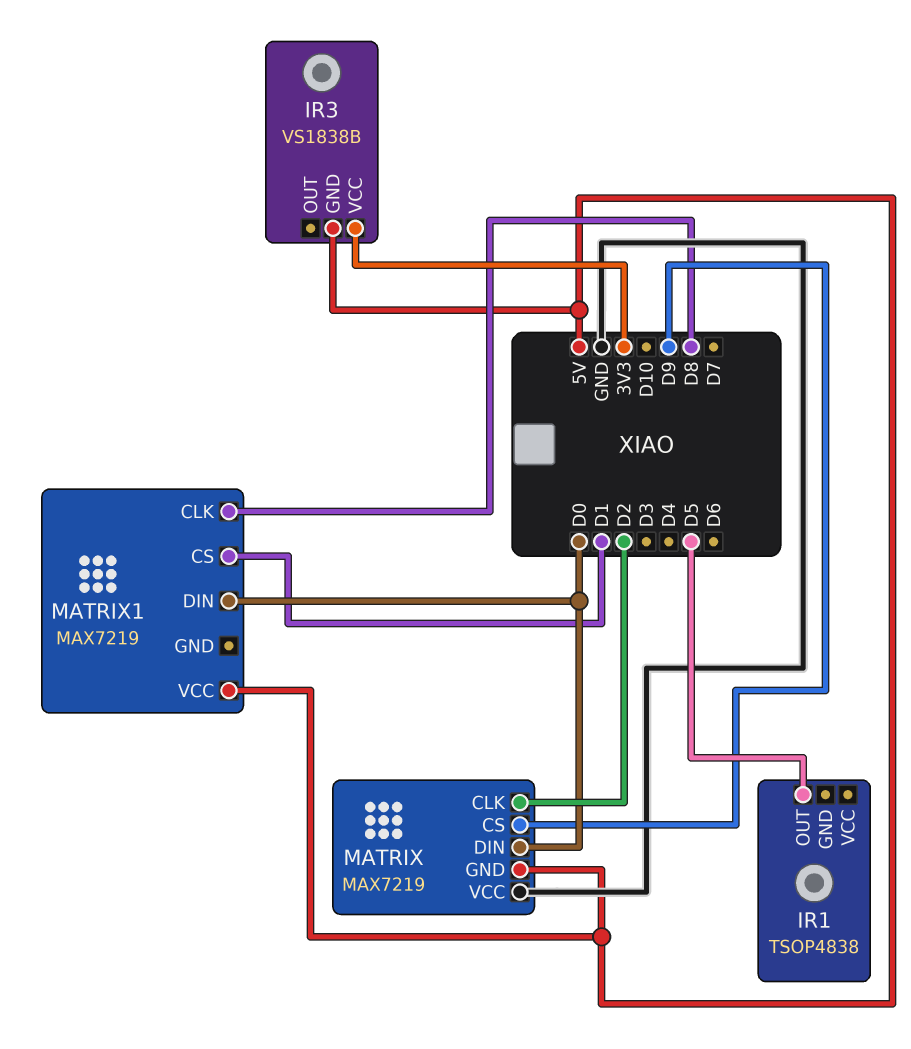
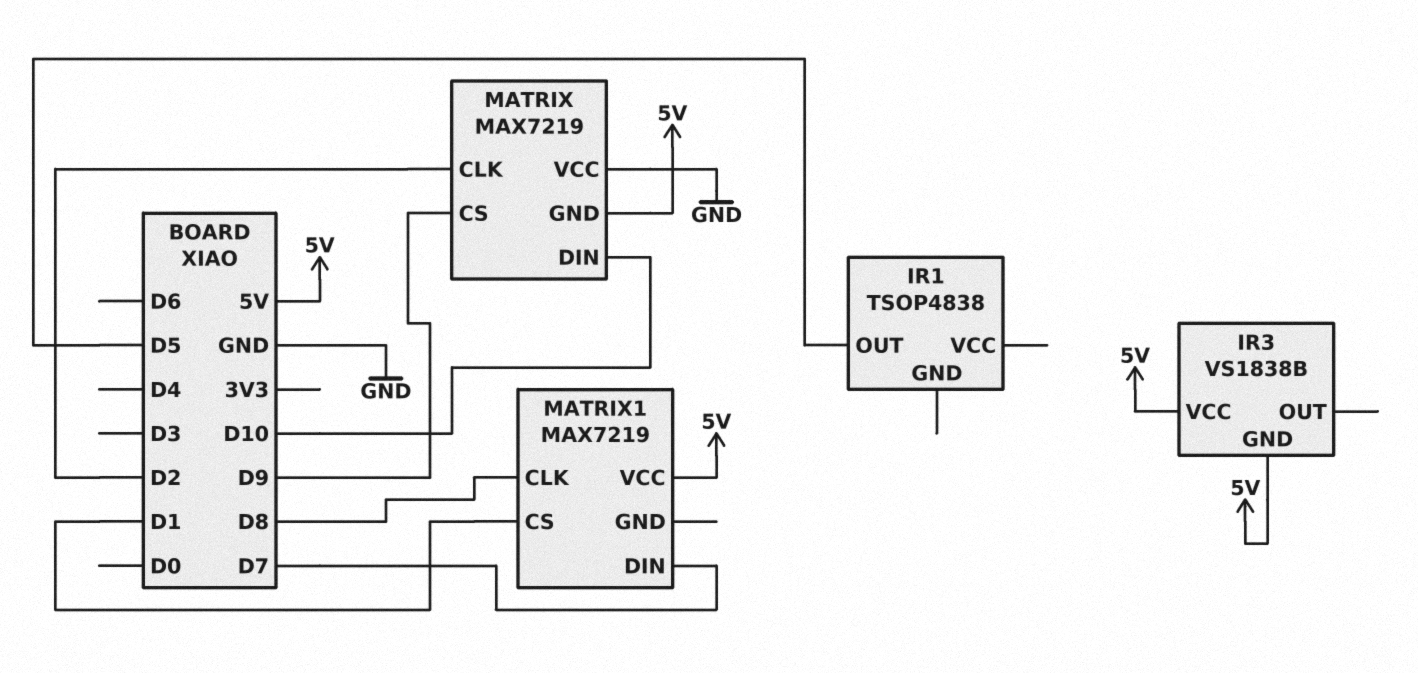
IR3 pin VCC: 3V3 -> 5V
MATRIX pin DIN: D0 -> D10
MATRIX1 pin DIN: D0 -> D7

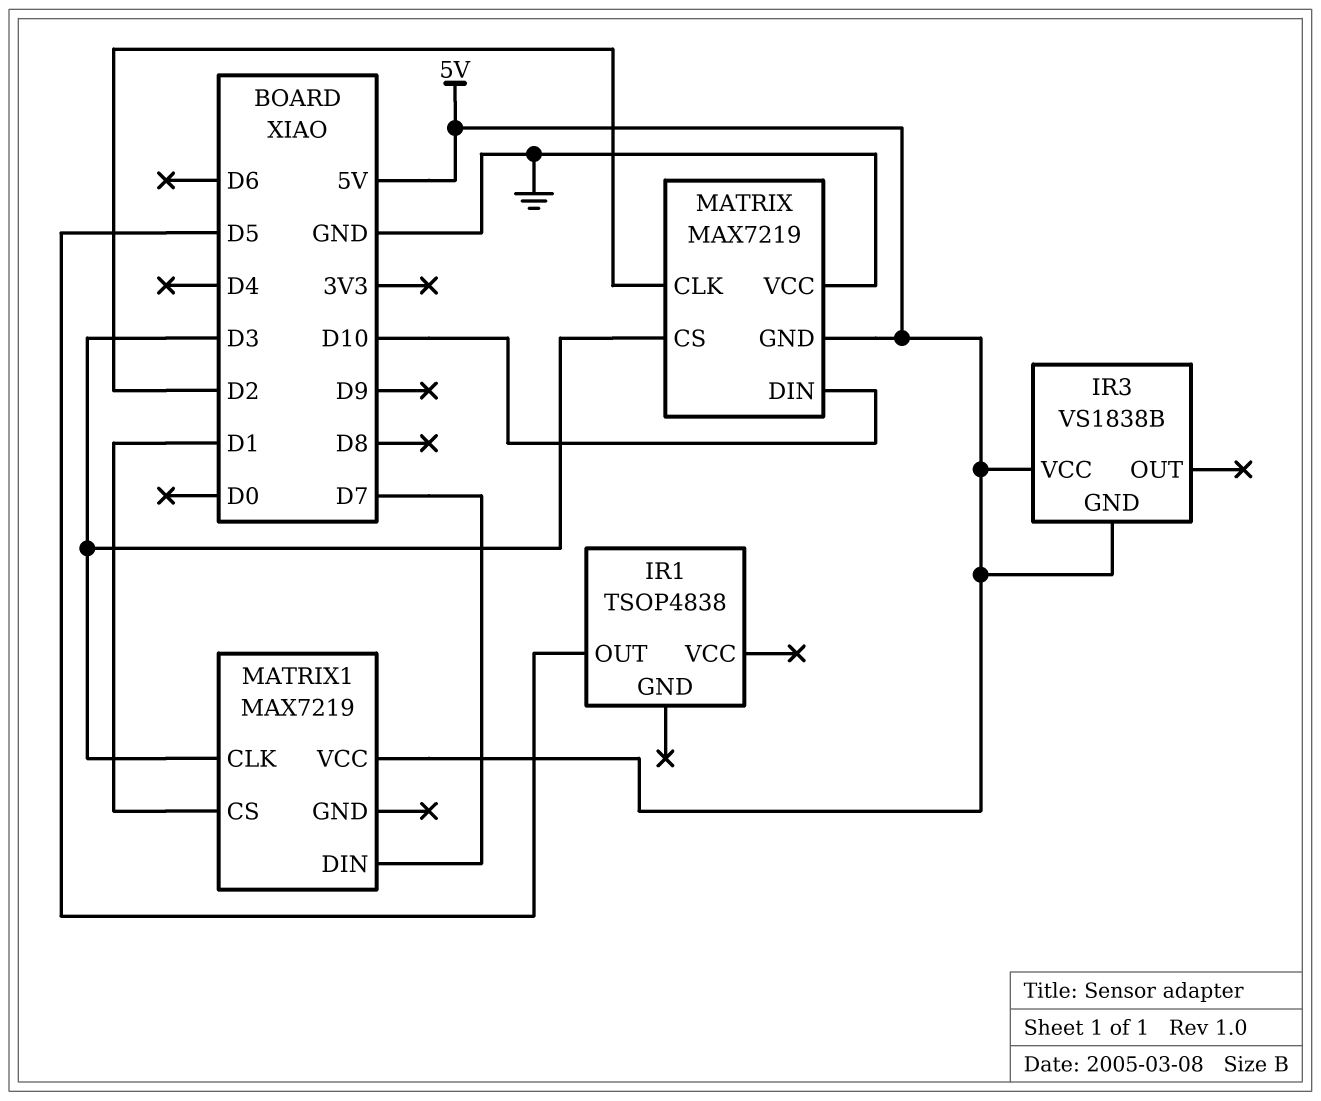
MATRIX pin CS: D9 -> D3
MATRIX1 pin CLK: D8 -> D3

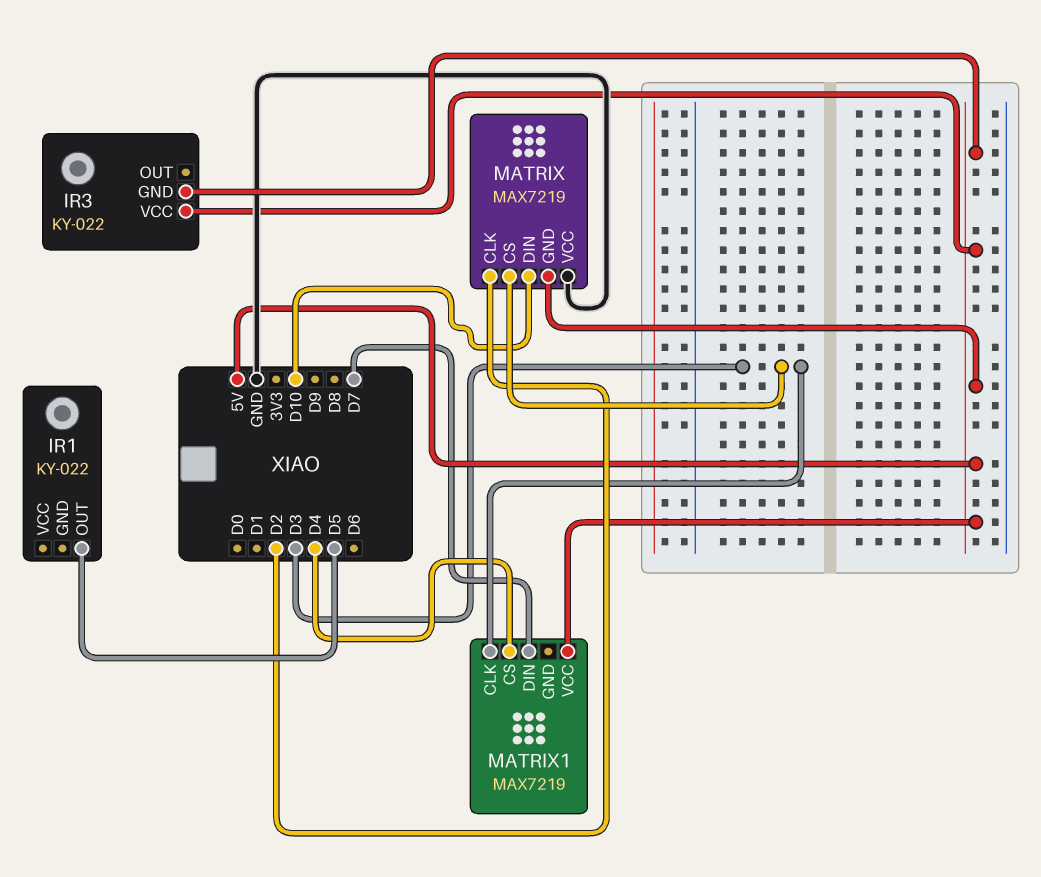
IR1: TSOP4838 -> KY-022
IR3: VS1838B -> KY-022
MATRIX1 pin CS: D1 -> D4

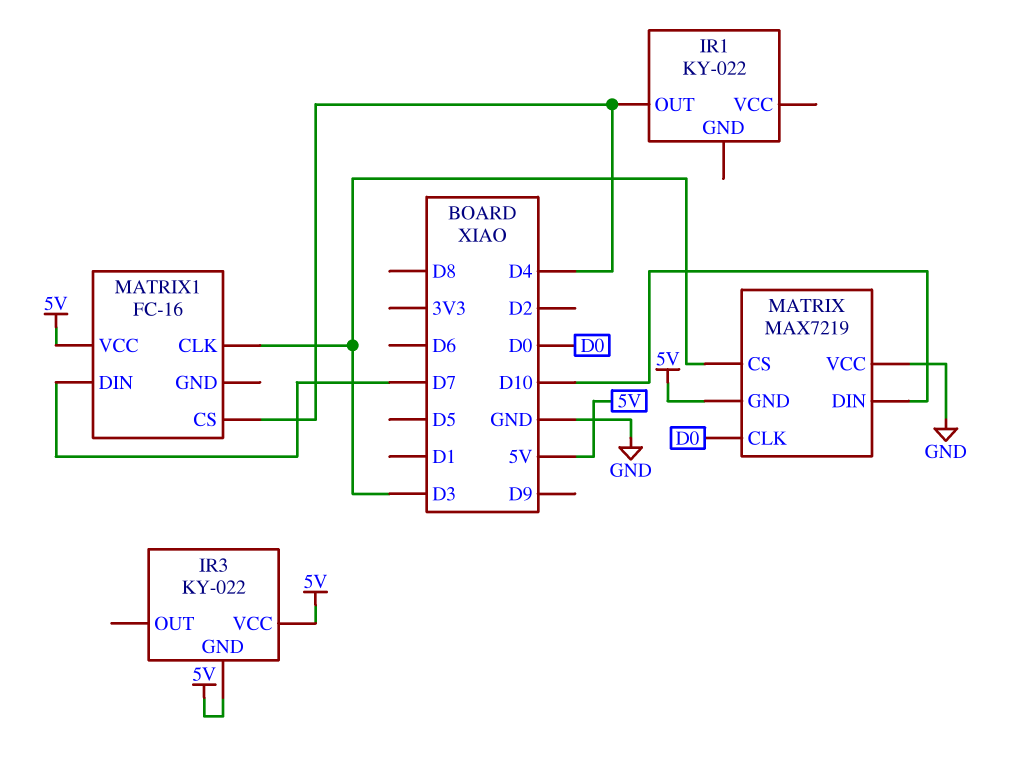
IR1 pin OUT: D5 -> D4
MATRIX pin CLK: D2 -> D0
MATRIX1: MAX7219 -> FC-16

